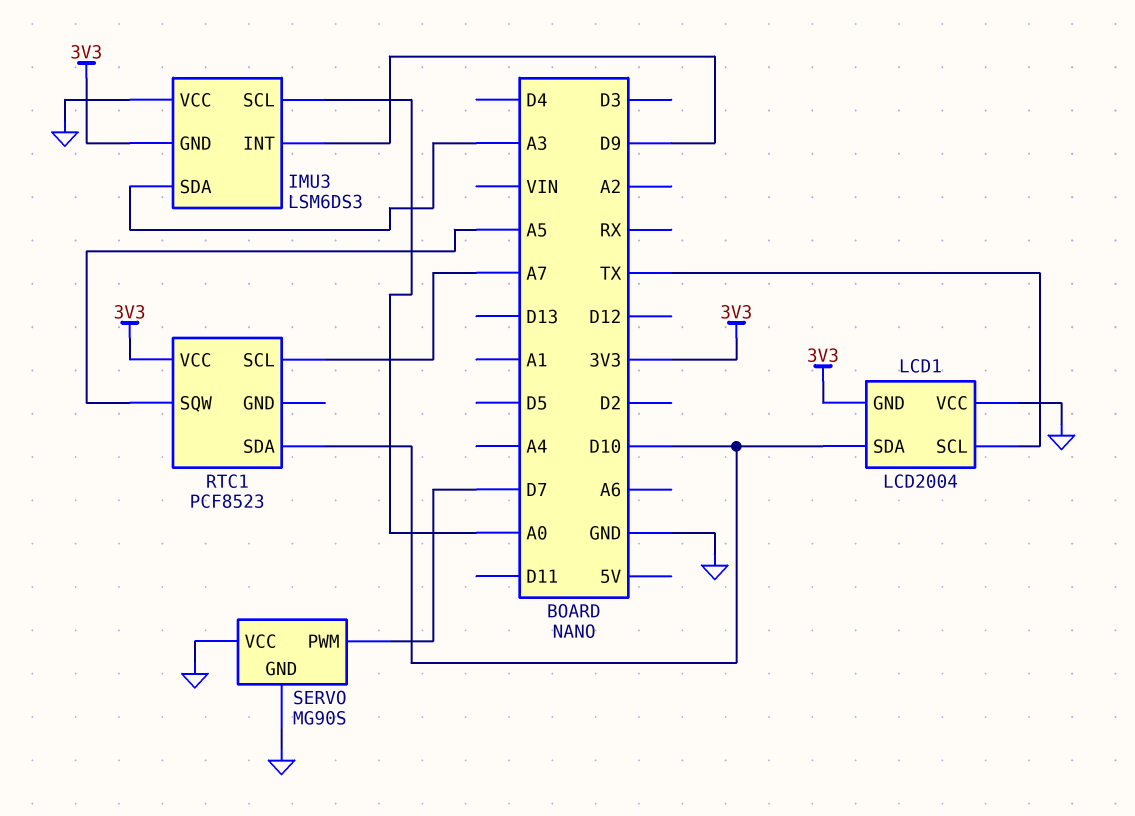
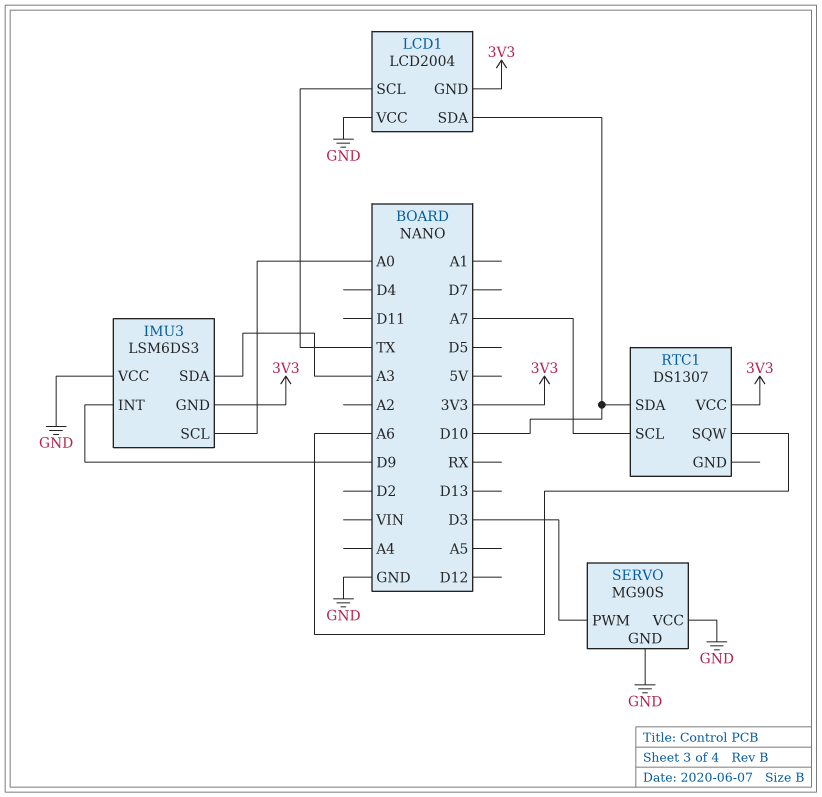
RTC1: PCF8523 -> DS1307
RTC1 pin SQW: A5 -> A6
SERVO pin PWM: D7 -> D3

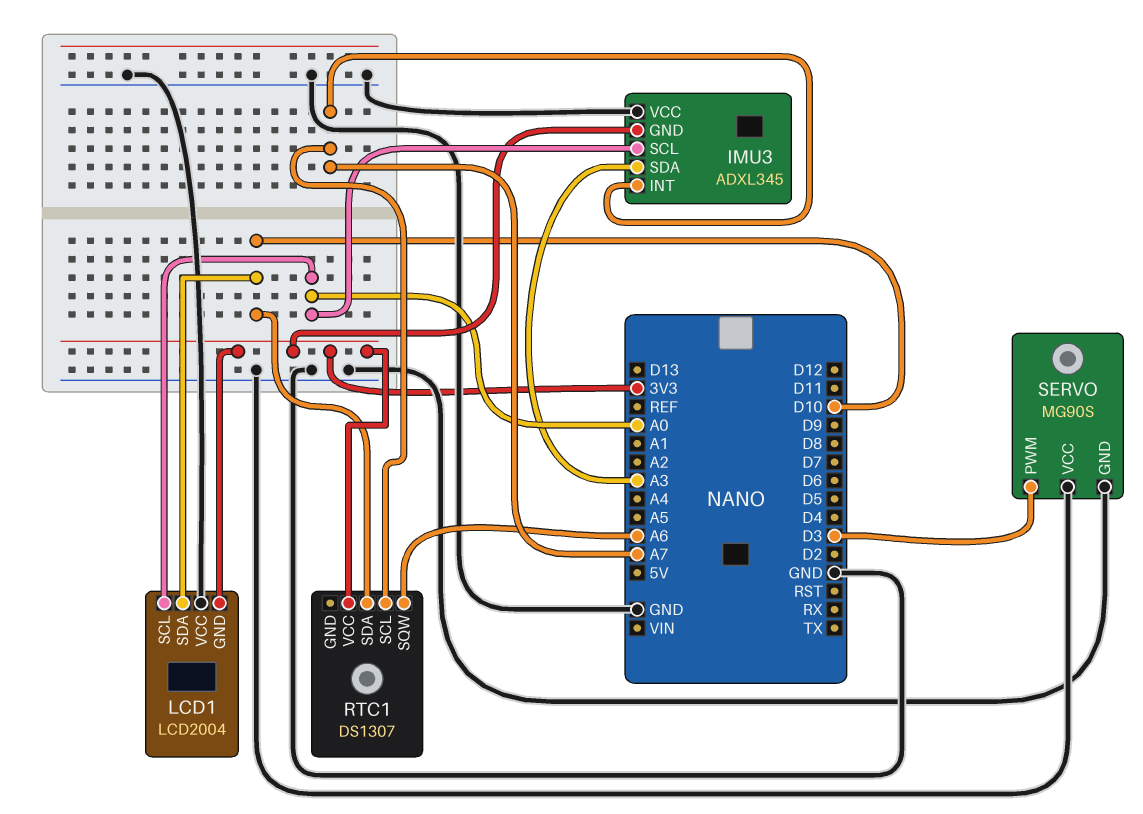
IMU3: LSM6DS3 -> ADXL345
IMU3 pin INT: D9 -> A7
LCD1 pin SCL: TX -> A0

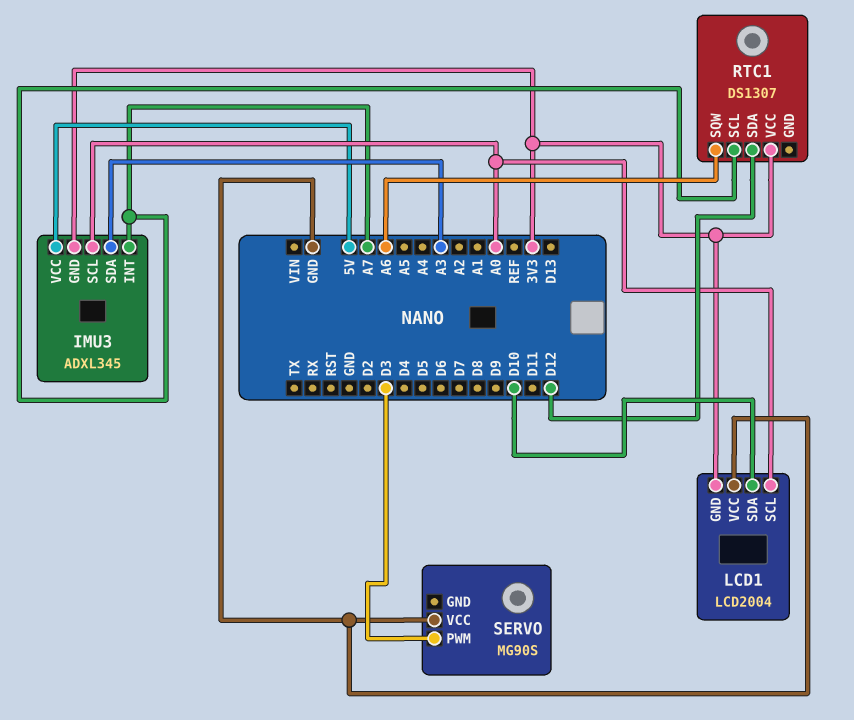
IMU3 pin VCC: GND -> 5V
RTC1 pin SDA: D10 -> D12
SERVO pin GND: GND -> none

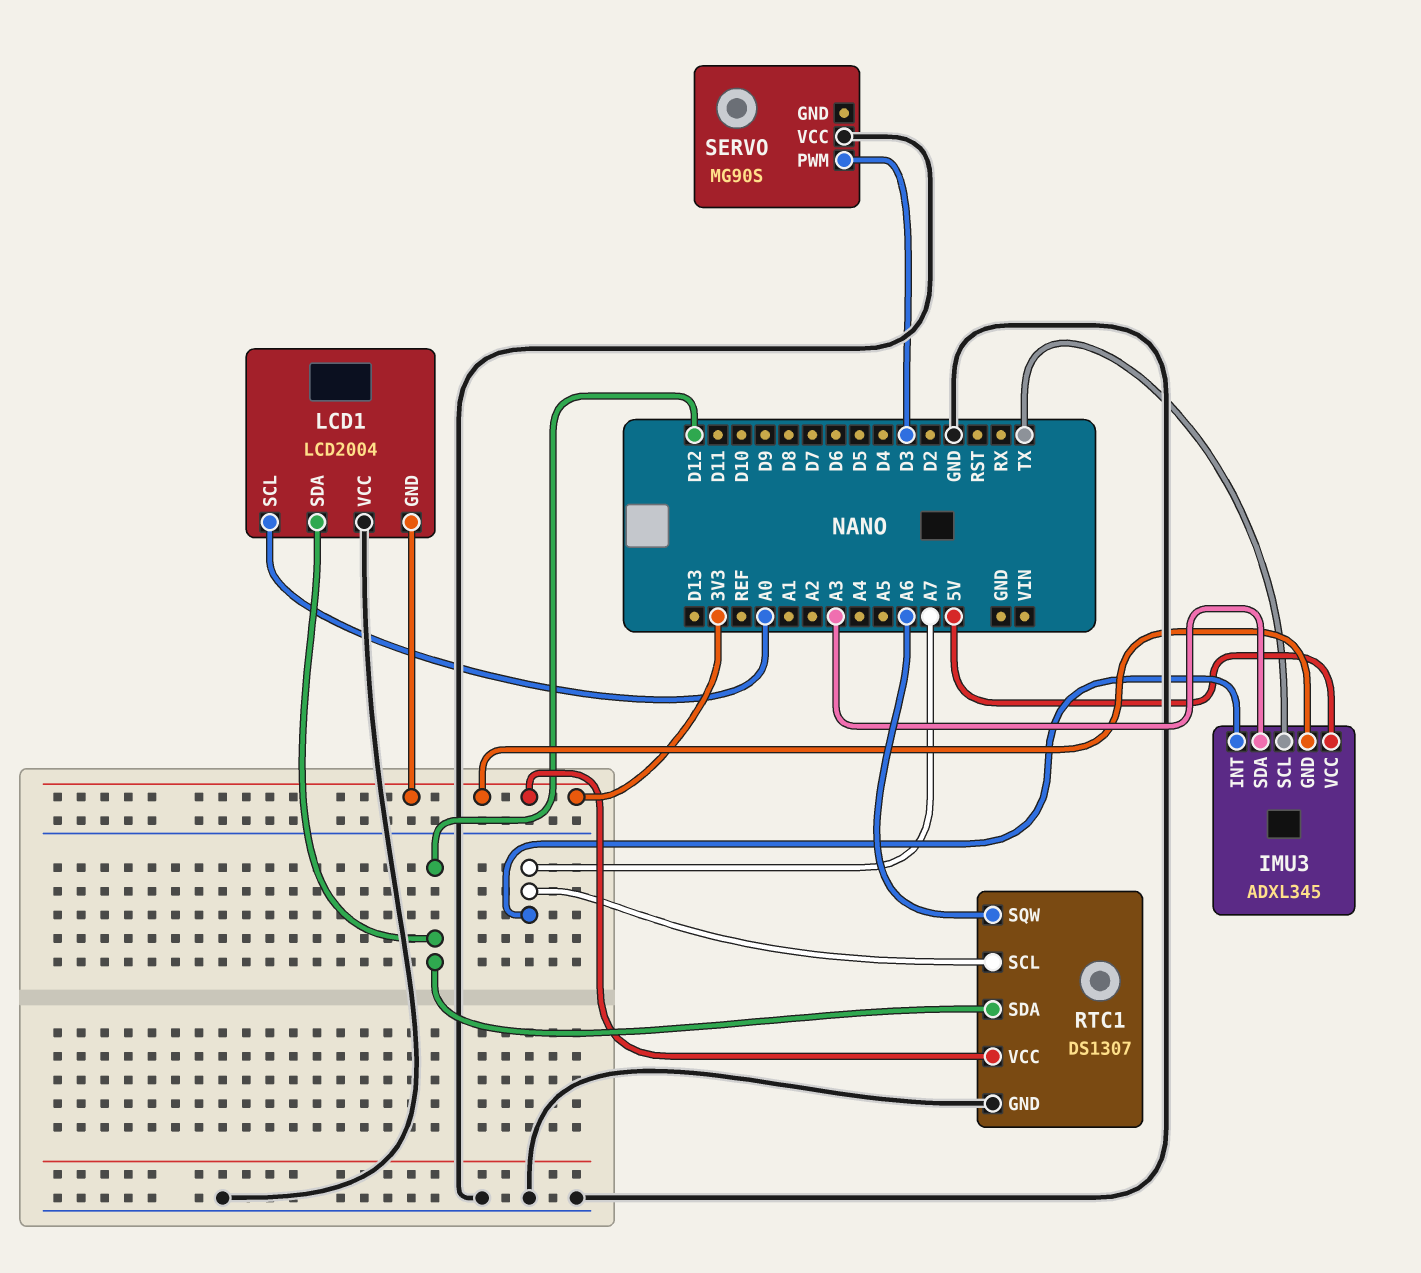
IMU3 pin SCL: A0 -> TX
LCD1 pin SDA: D10 -> D12
RTC1 pin GND: none -> GND

